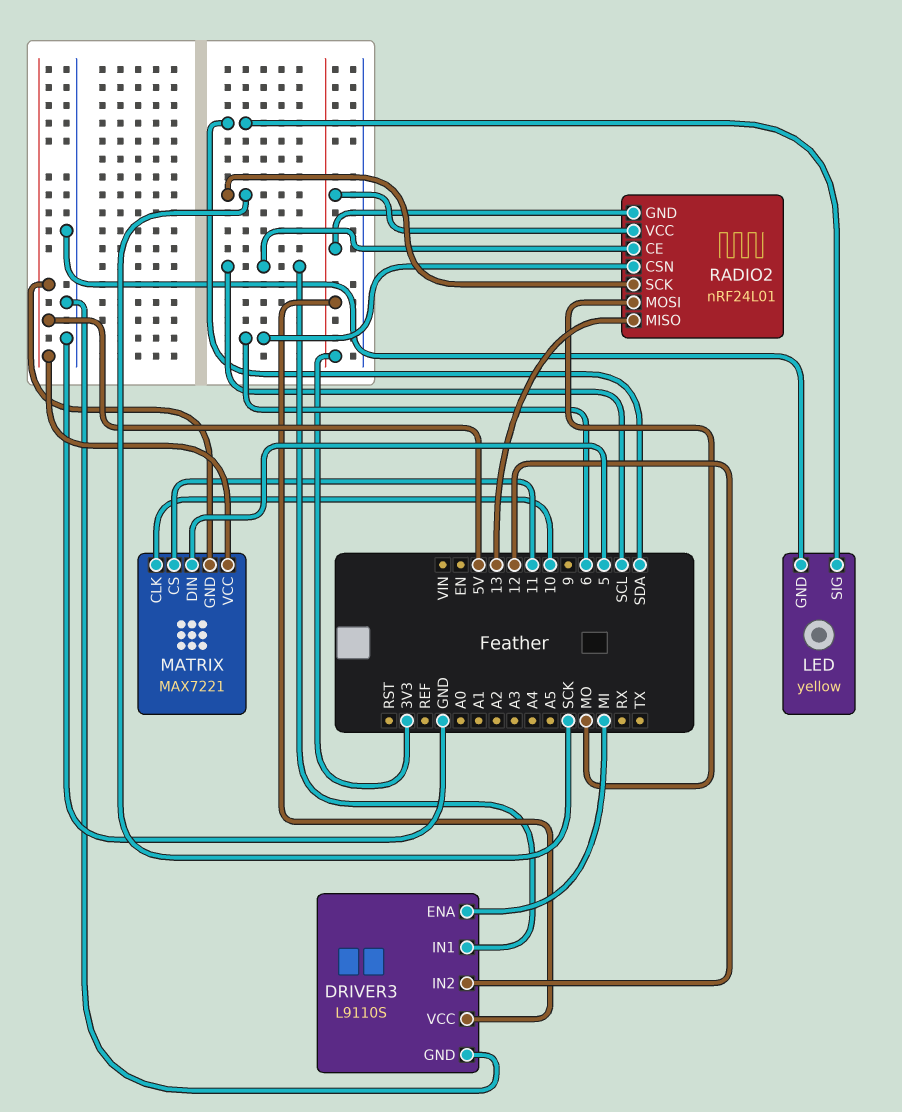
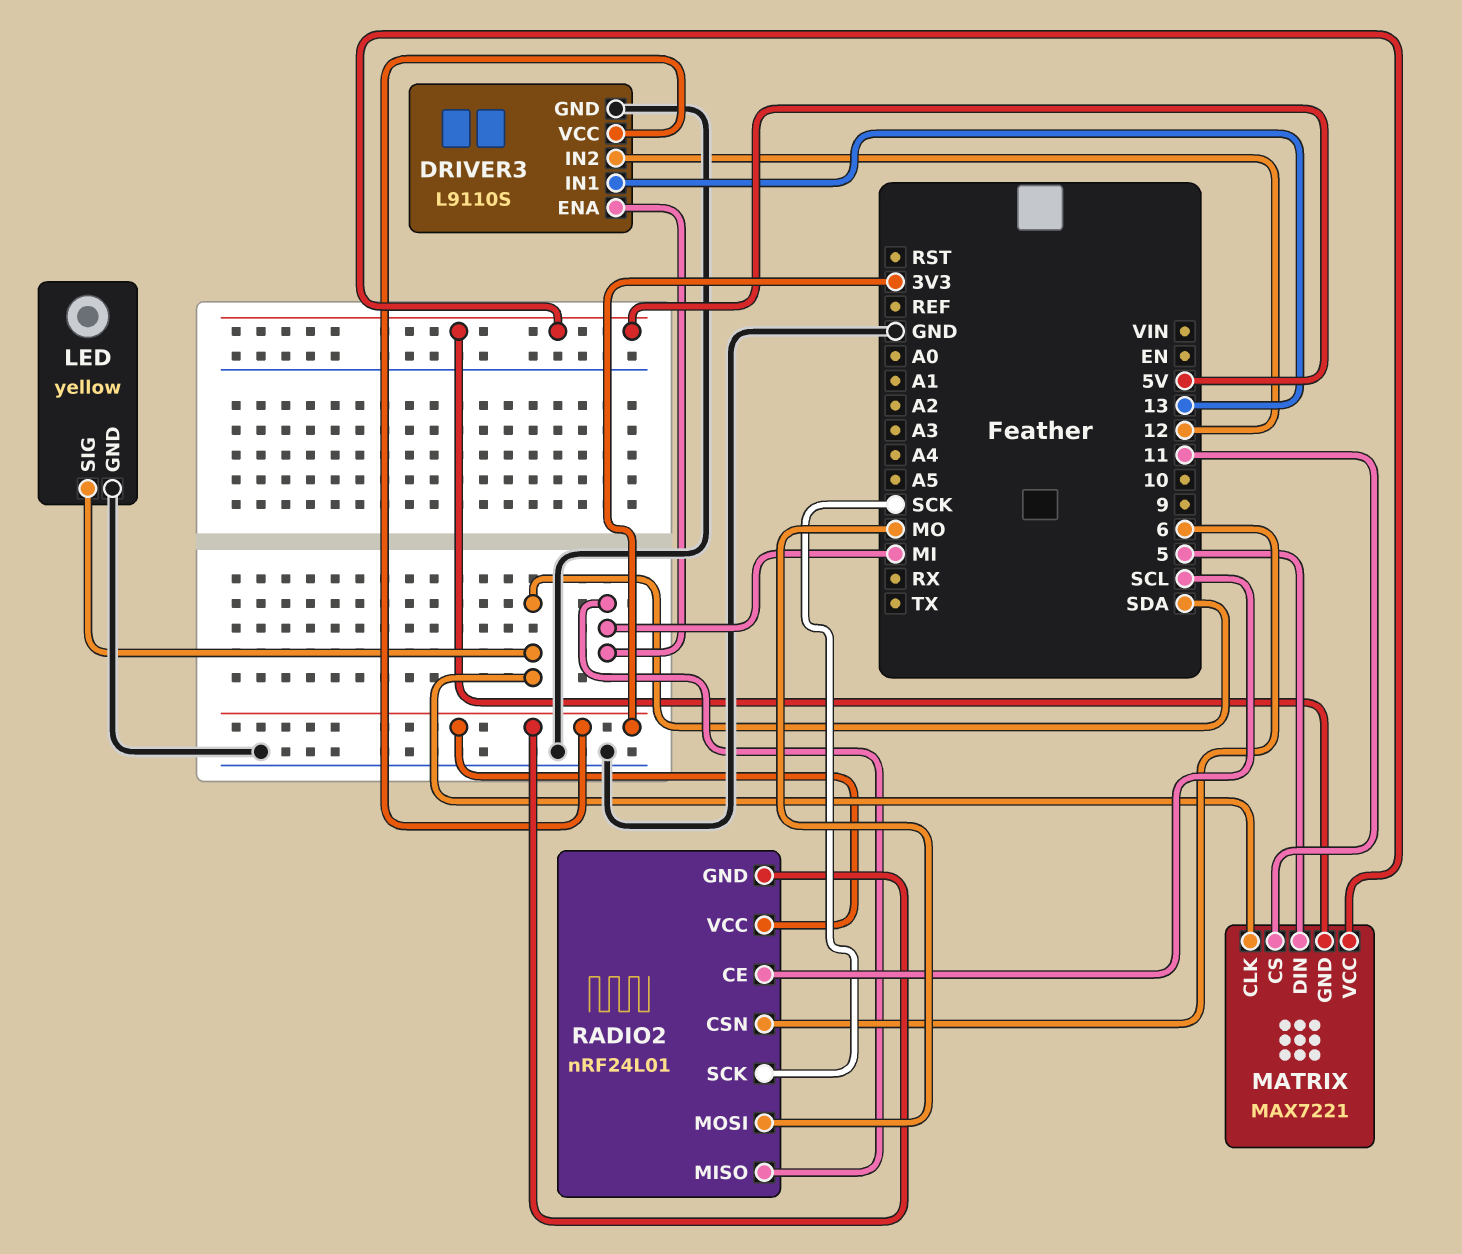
DRIVER3 pin IN1: SCL -> 13
MATRIX pin CLK: 10 -> SDA
RADIO2 pin MISO: 13 -> MI

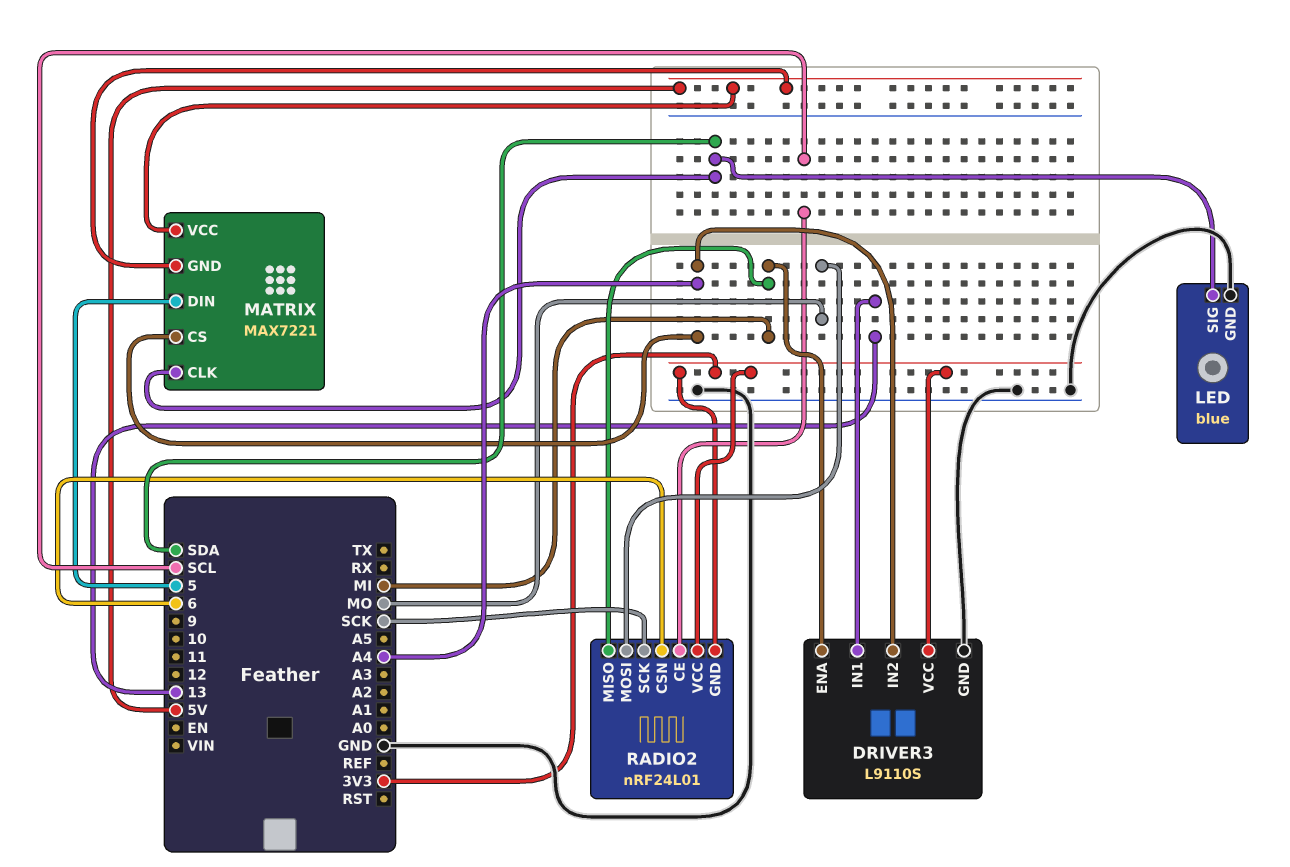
DRIVER3 pin IN2: 12 -> A4
LED: yellow -> blue
MATRIX pin CS: 11 -> A4

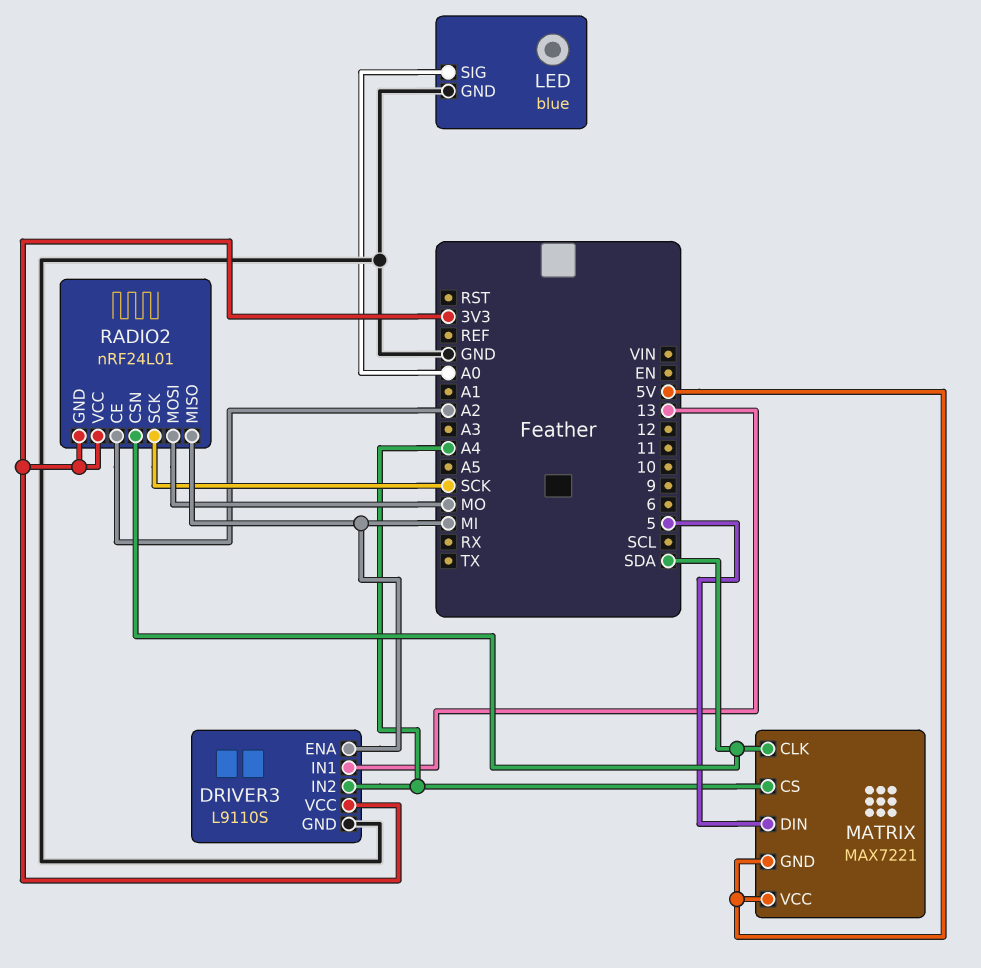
LED pin SIG: SDA -> A0
RADIO2 pin CE: SCL -> A2
RADIO2 pin CSN: 6 -> SDA

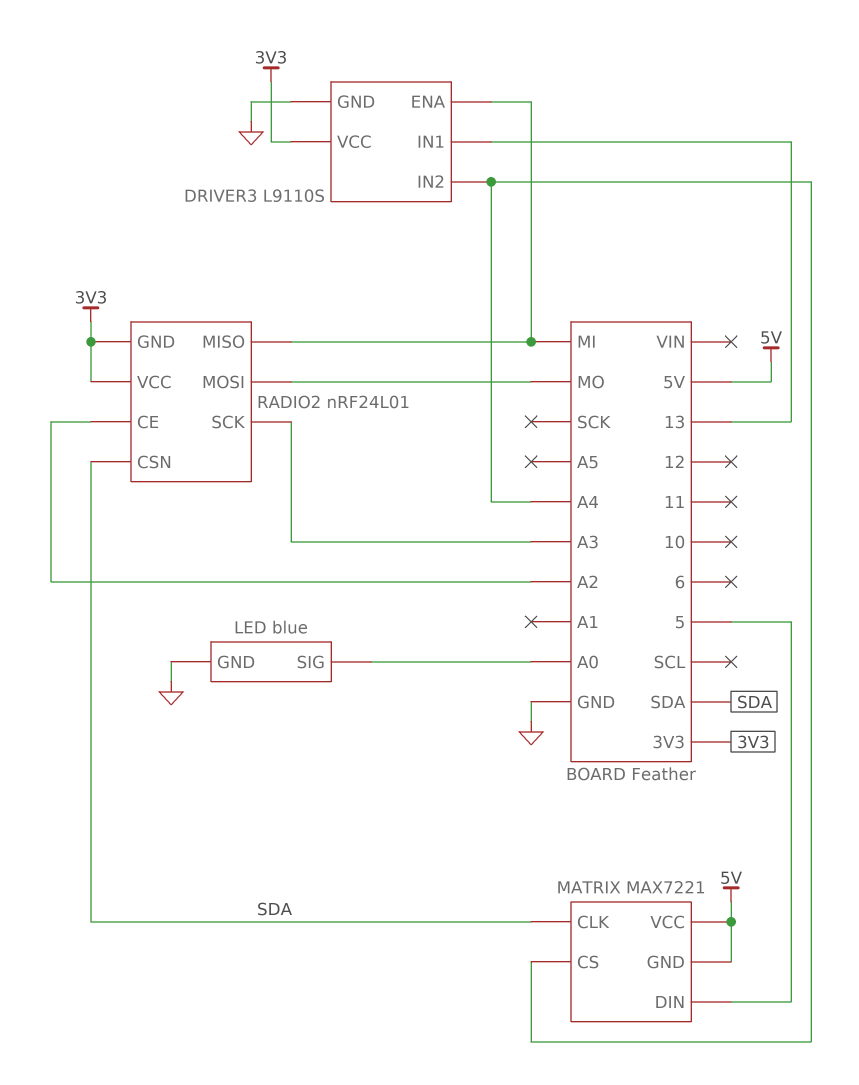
RADIO2 pin SCK: SCK -> A3

